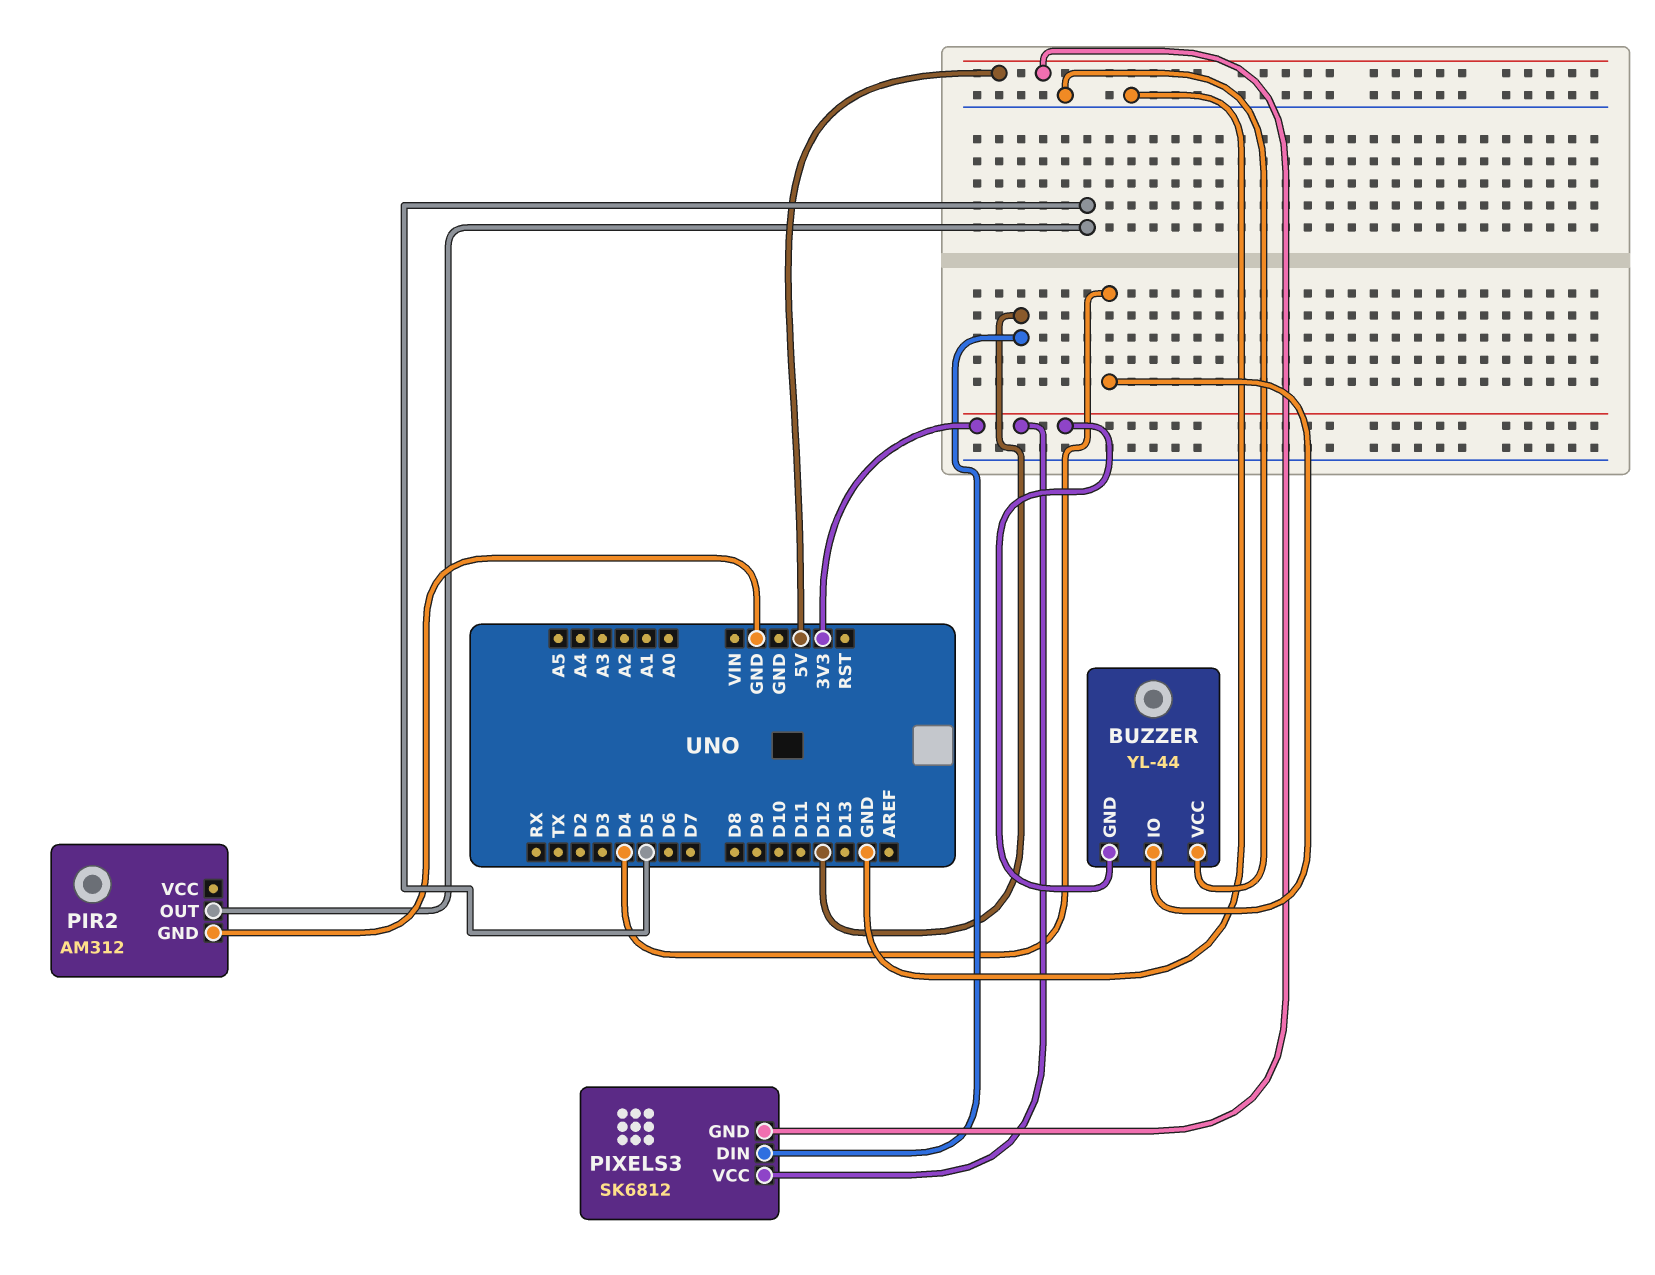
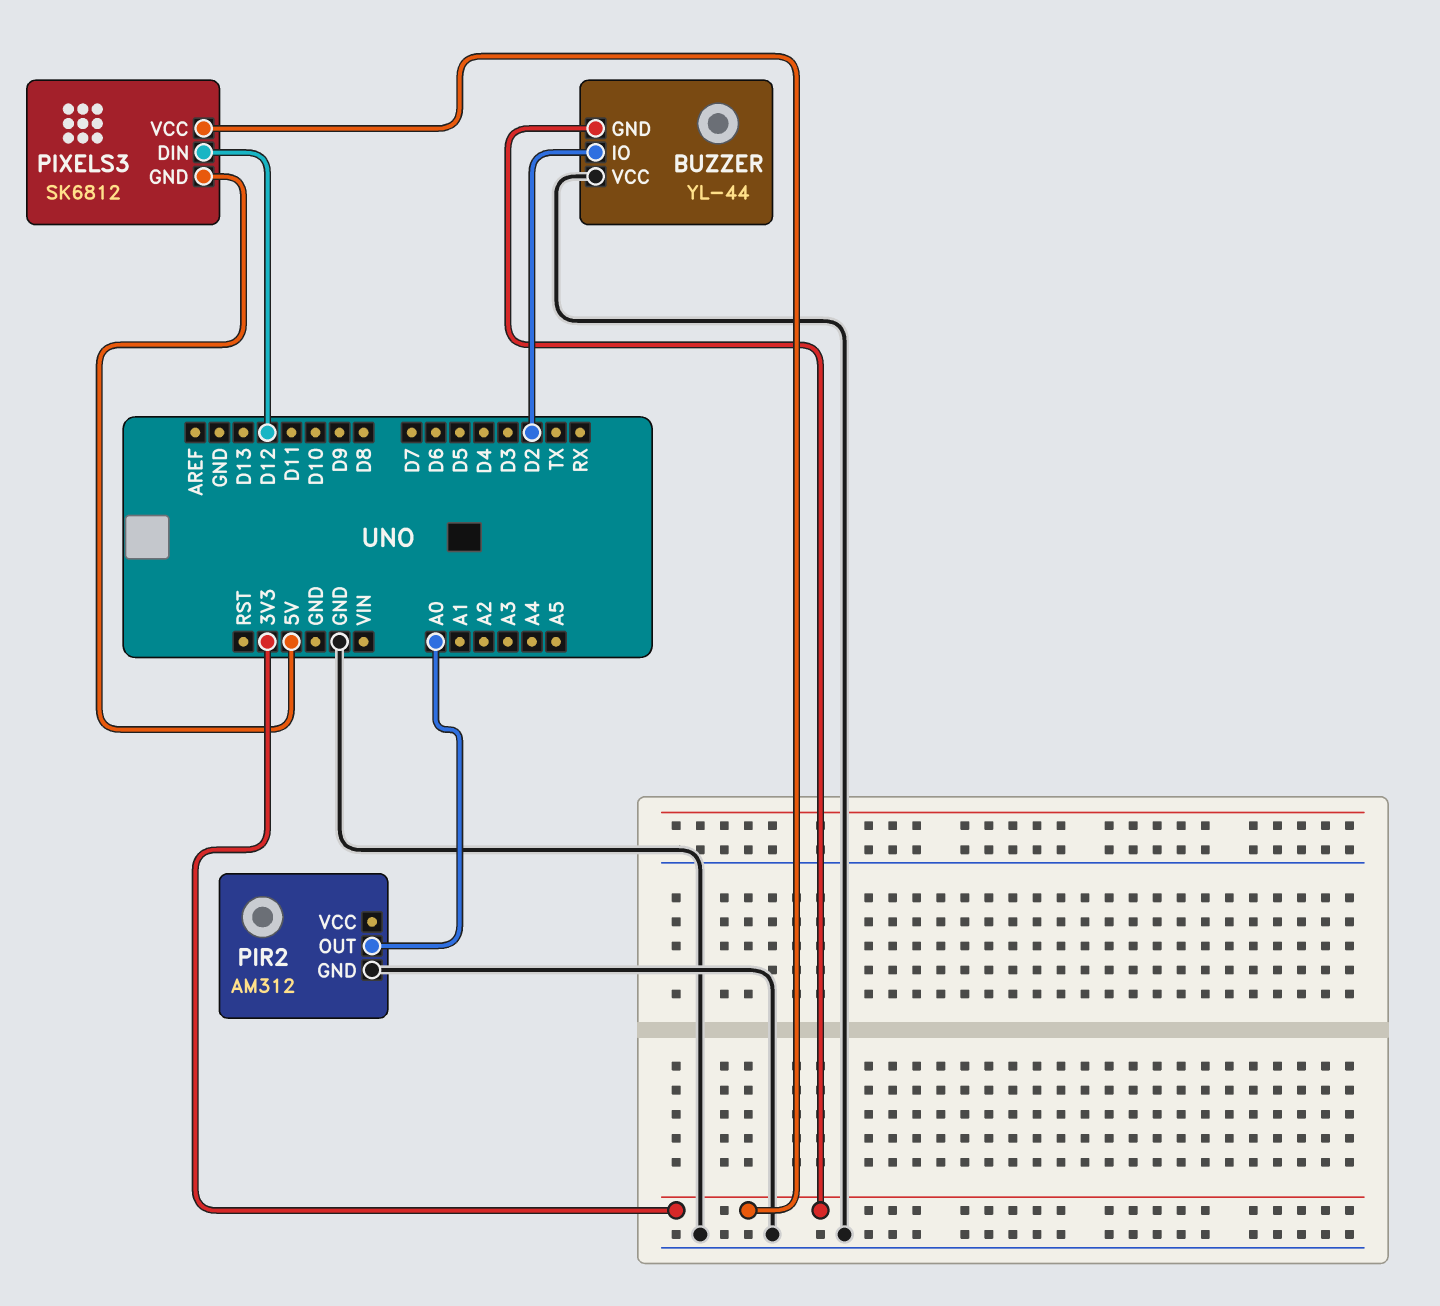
BUZZER pin IO: D4 -> D2
PIR2 pin OUT: D5 -> A0

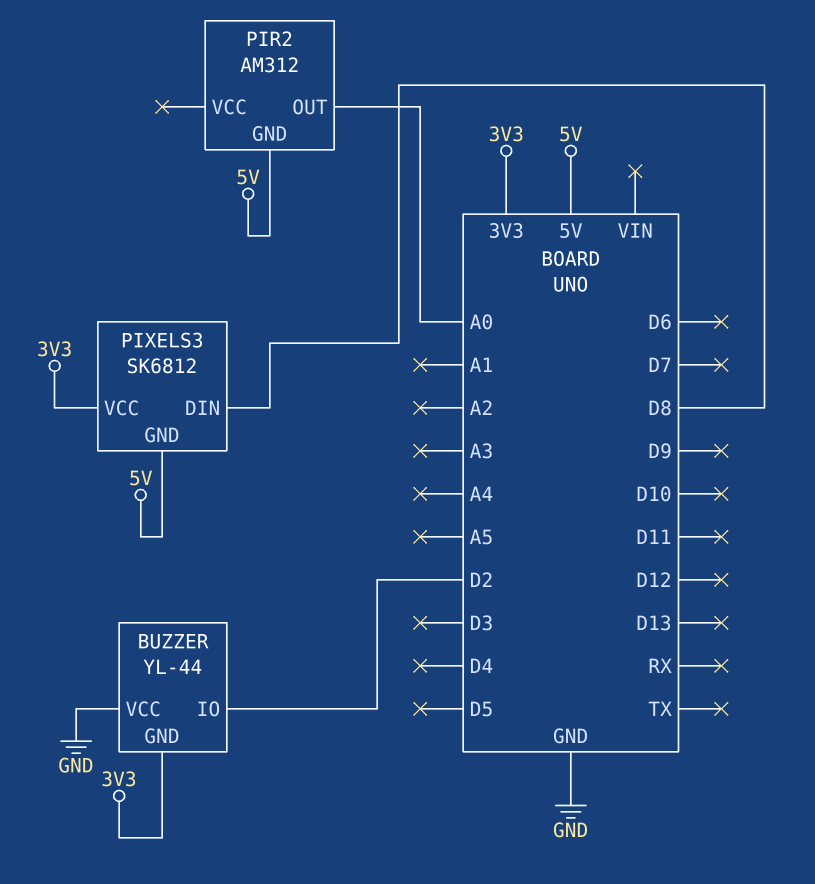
PIR2 pin GND: GND -> 5V
PIXELS3 pin DIN: D12 -> D8

